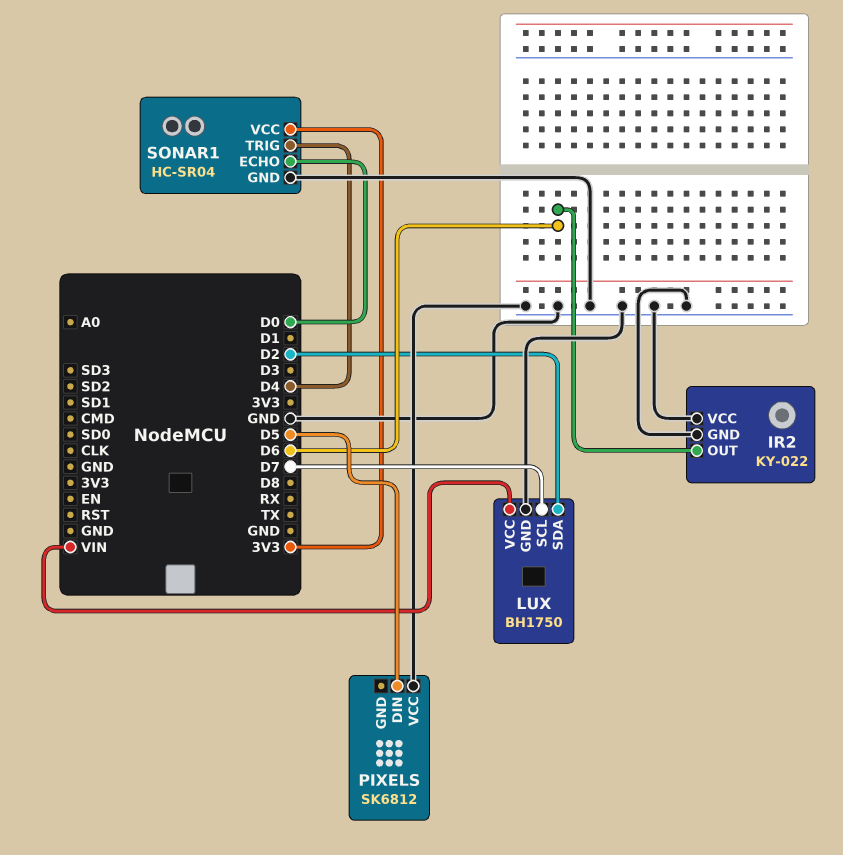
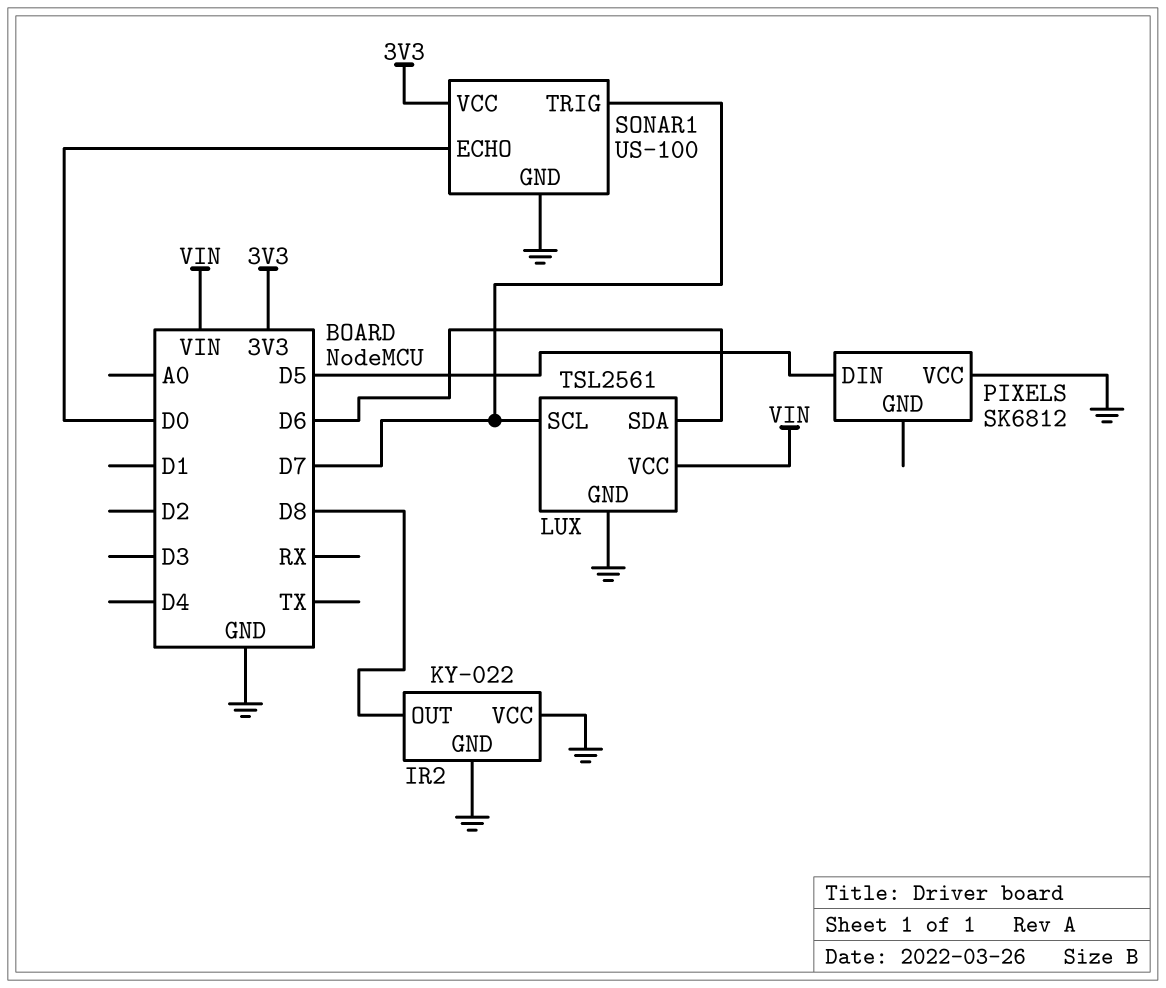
IR2 pin OUT: D6 -> D8
LUX: BH1750 -> TSL2561
LUX pin SDA: D2 -> D6
SONAR1: HC-SR04 -> US-100
SONAR1 pin TRIG: D4 -> D7

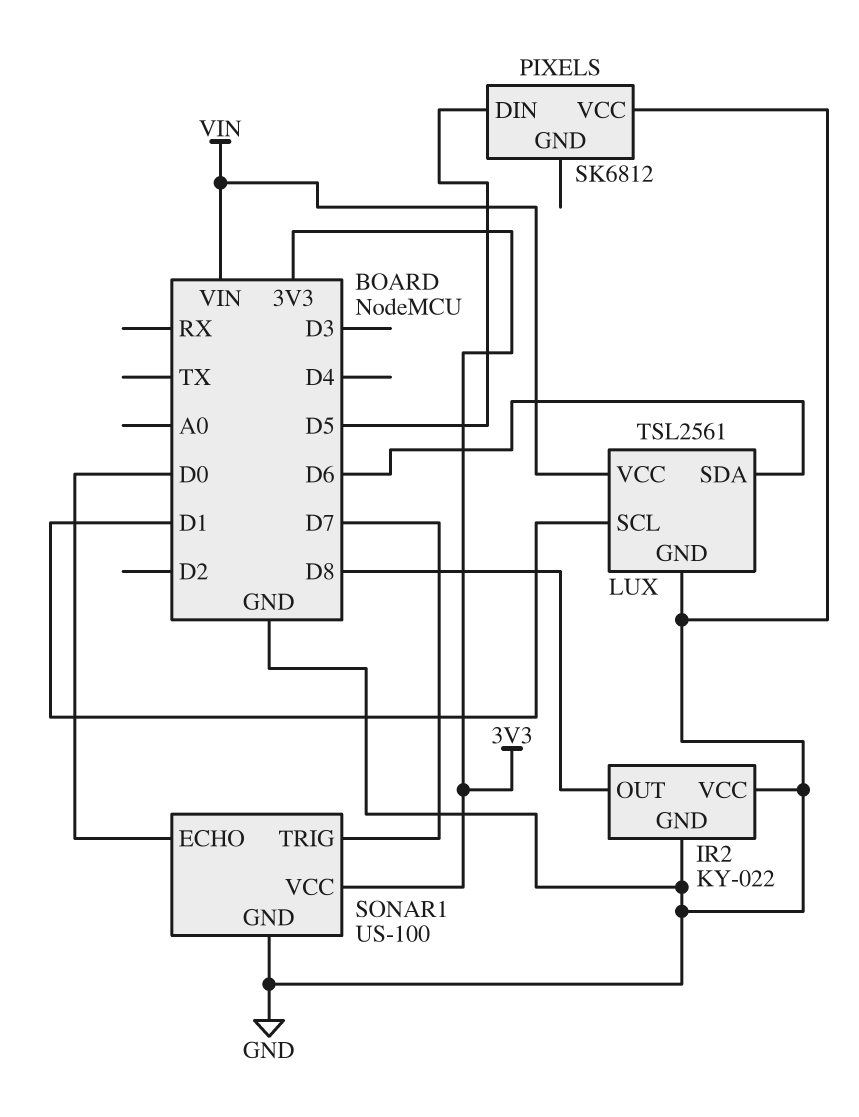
LUX pin SCL: D7 -> D1

